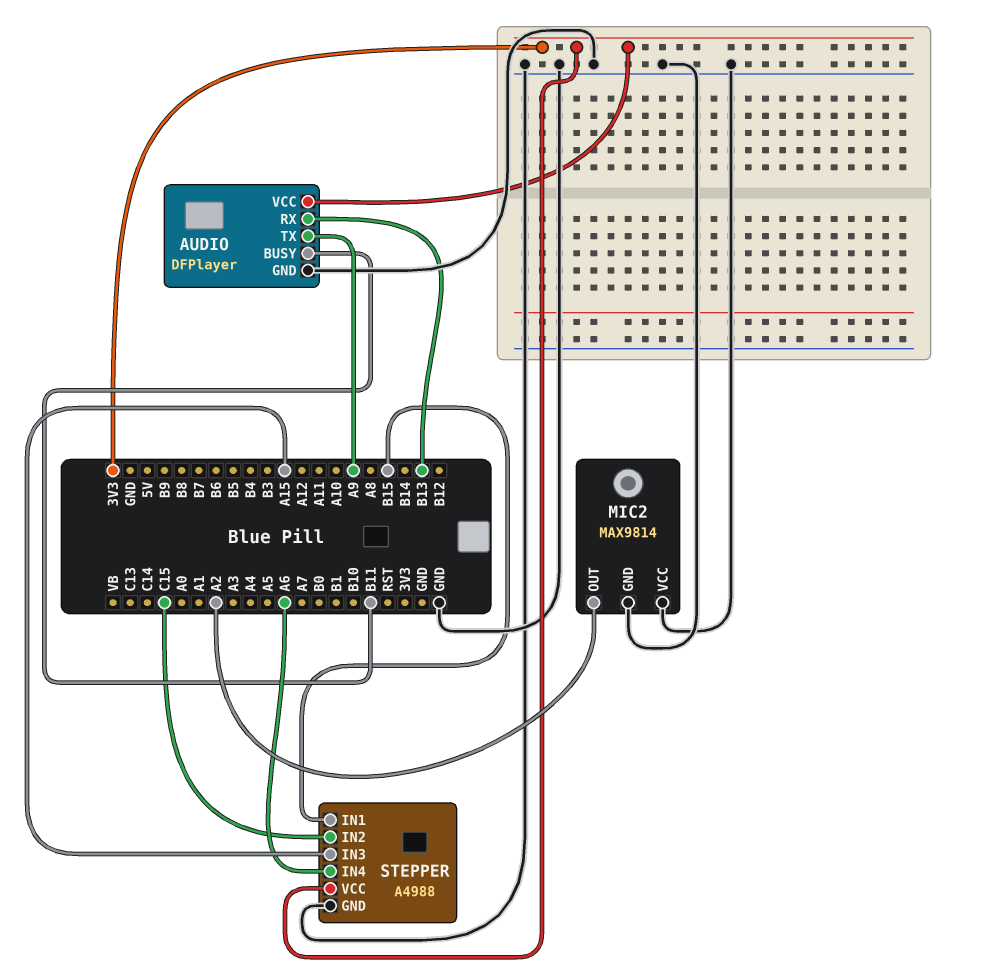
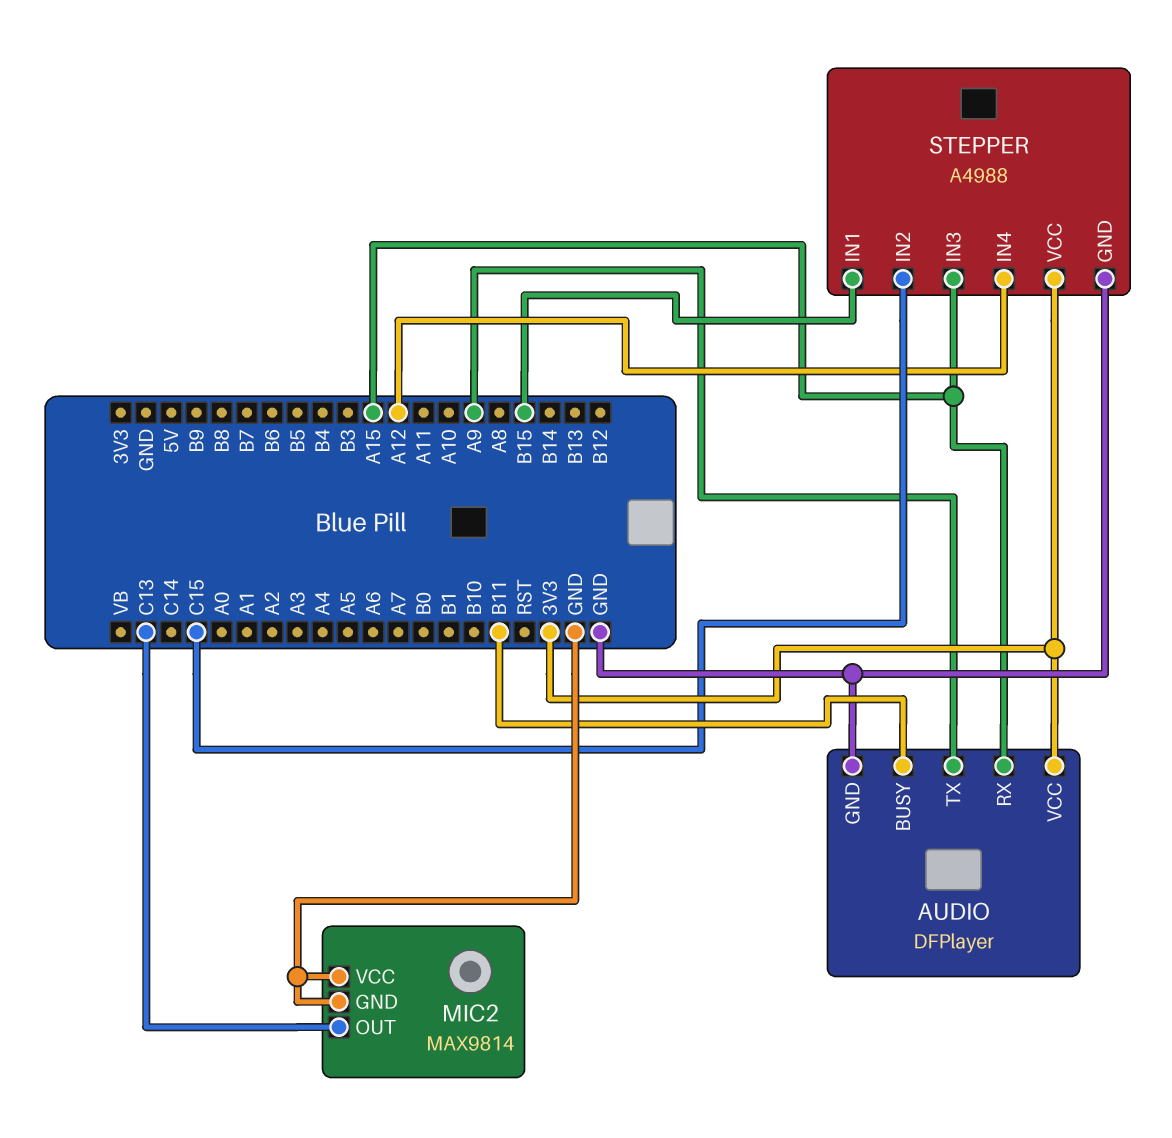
AUDIO pin RX: B13 -> A15
MIC2 pin OUT: A2 -> C13
STEPPER pin IN4: A6 -> A12

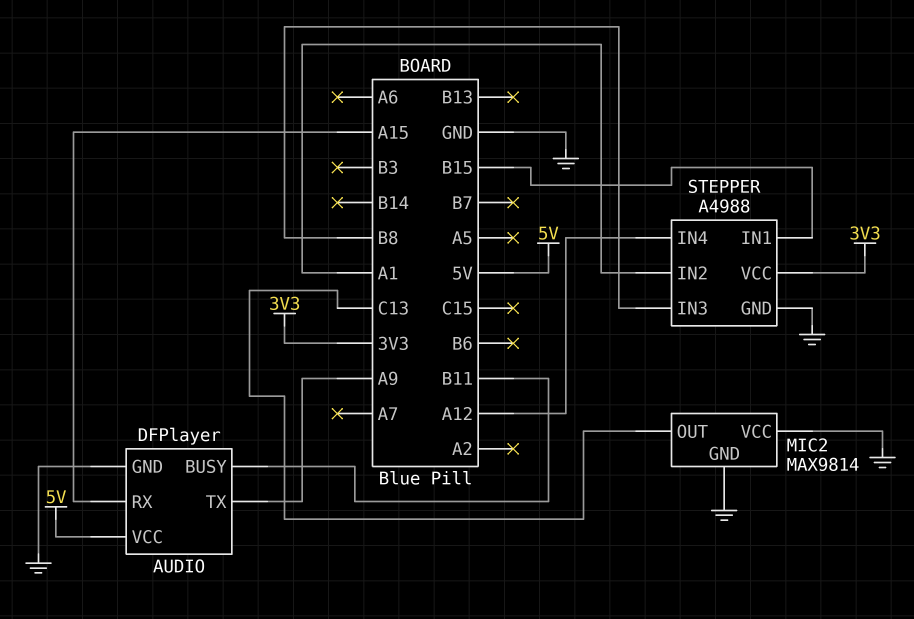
AUDIO pin VCC: 3V3 -> 5V
STEPPER pin IN2: C15 -> A1
STEPPER pin IN3: A15 -> B8

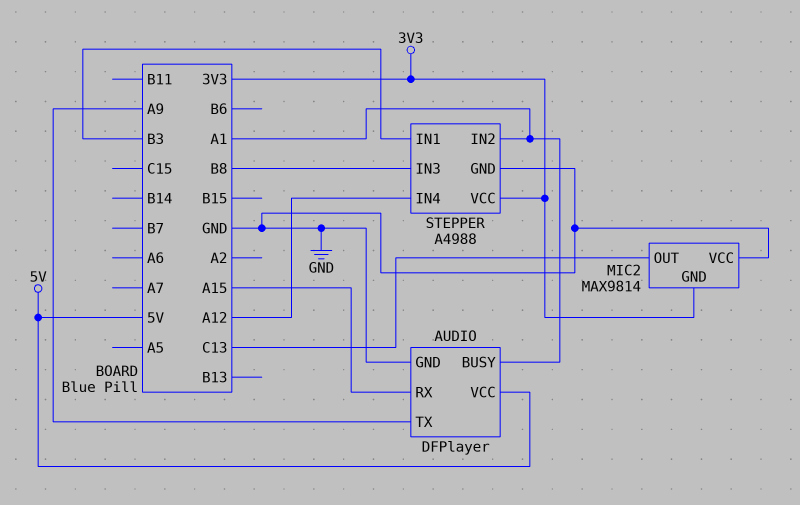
AUDIO pin BUSY: B11 -> A1
MIC2 pin GND: GND -> 3V3
STEPPER pin IN1: B15 -> B3

